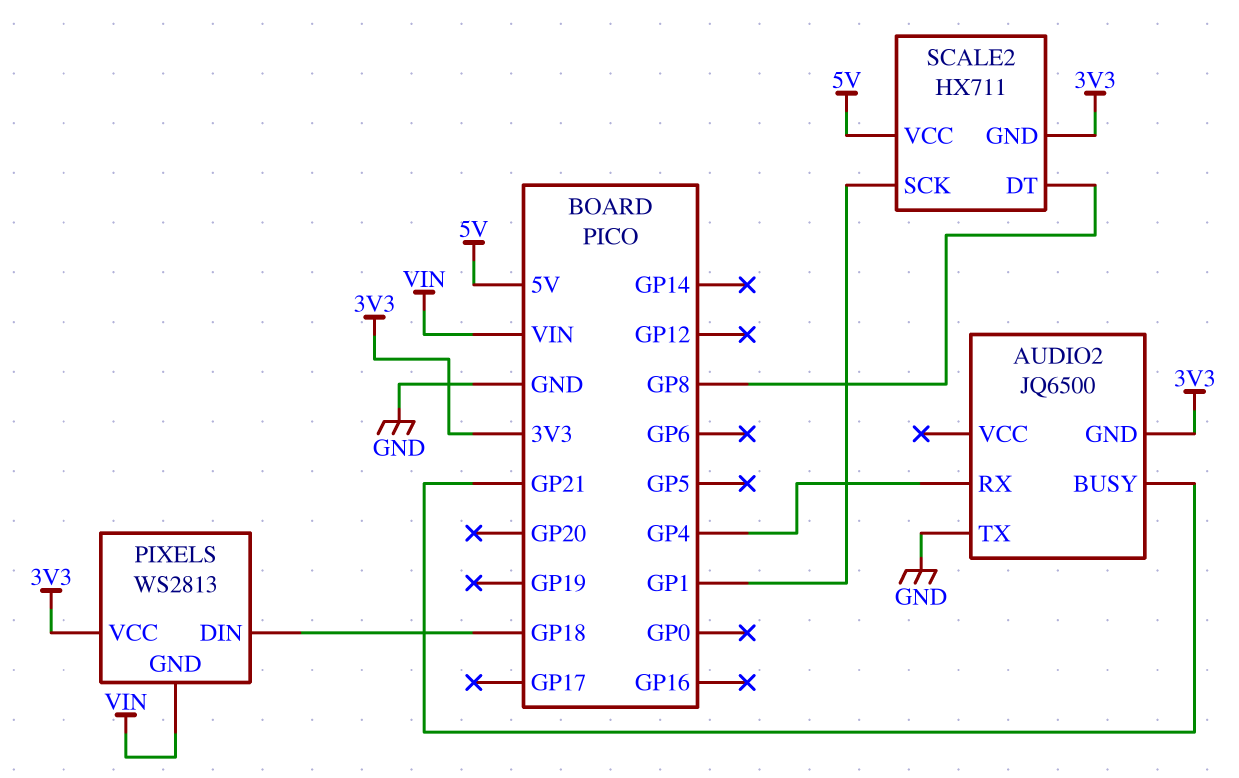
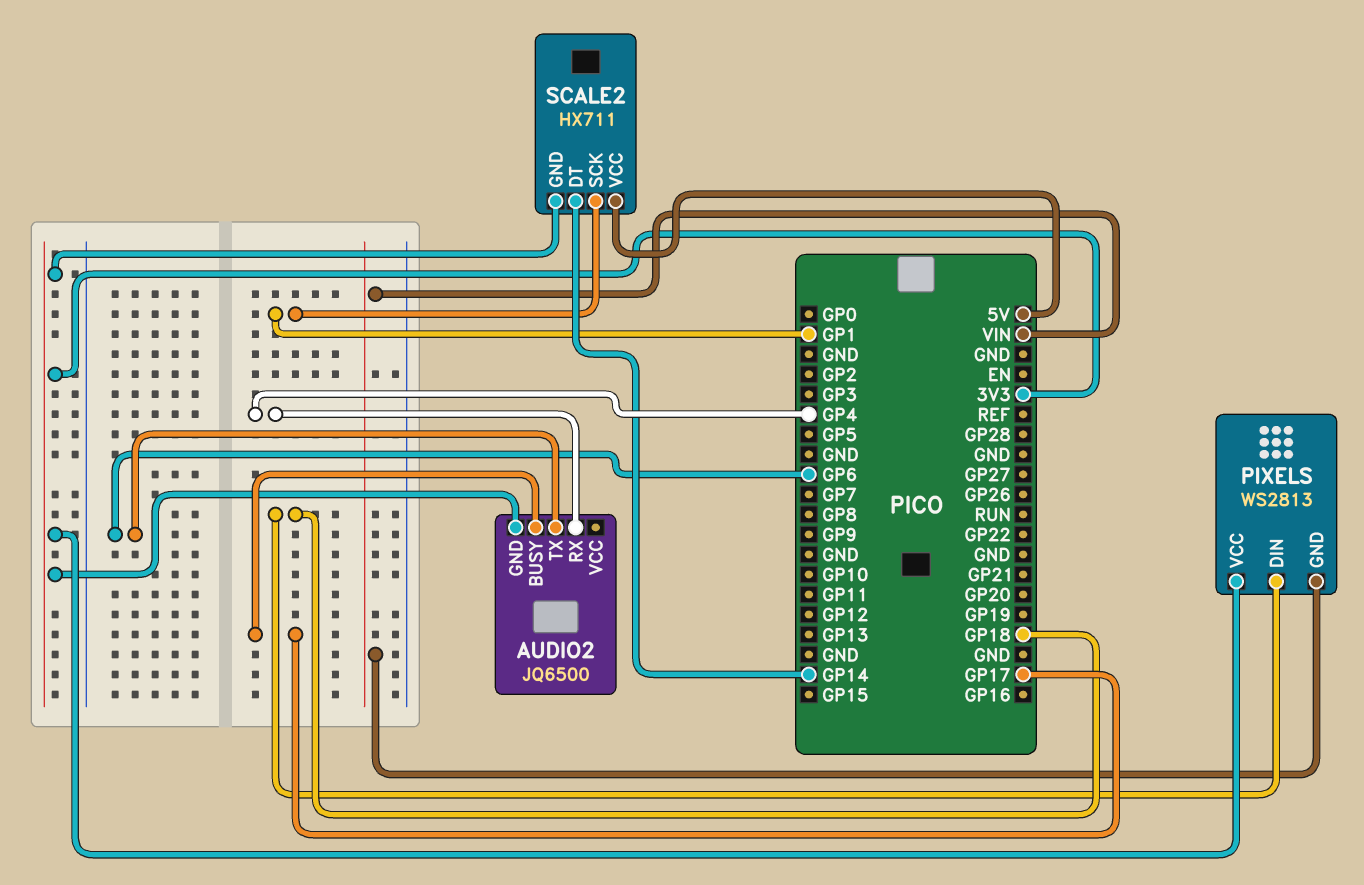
AUDIO2 pin BUSY: GP21 -> GP17
AUDIO2 pin TX: GND -> GP6
SCALE2 pin DT: GP8 -> GP14

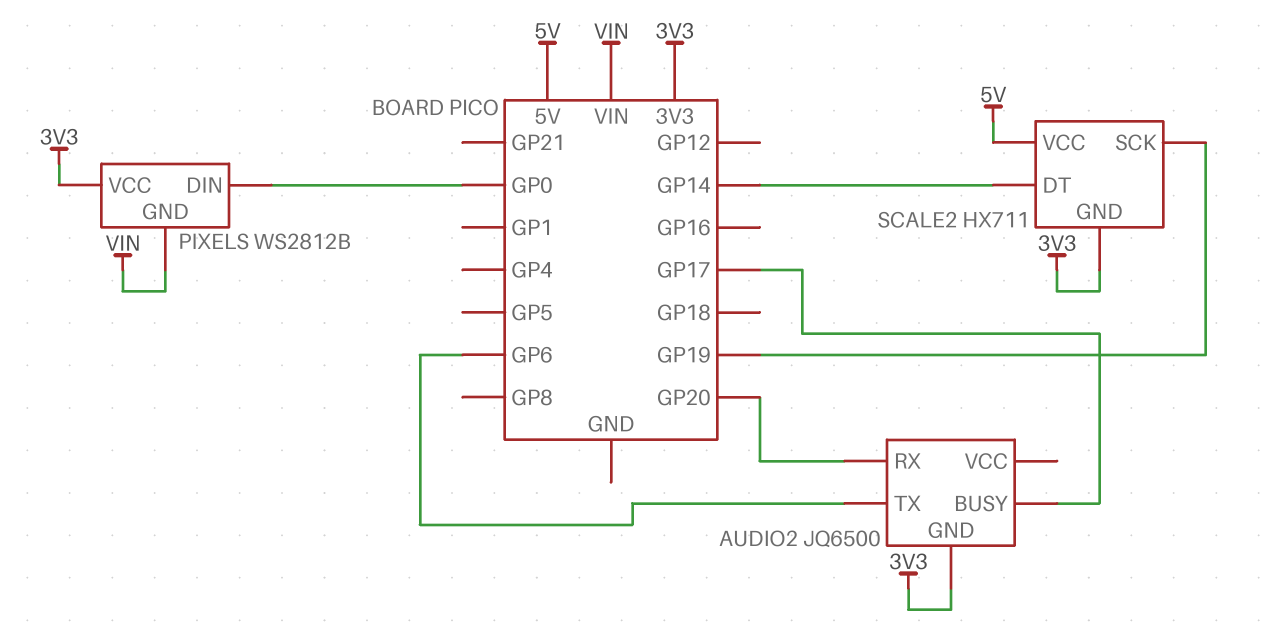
AUDIO2 pin RX: GP4 -> GP20
PIXELS: WS2813 -> WS2812B
PIXELS pin DIN: GP18 -> GP0
SCALE2 pin SCK: GP1 -> GP19

